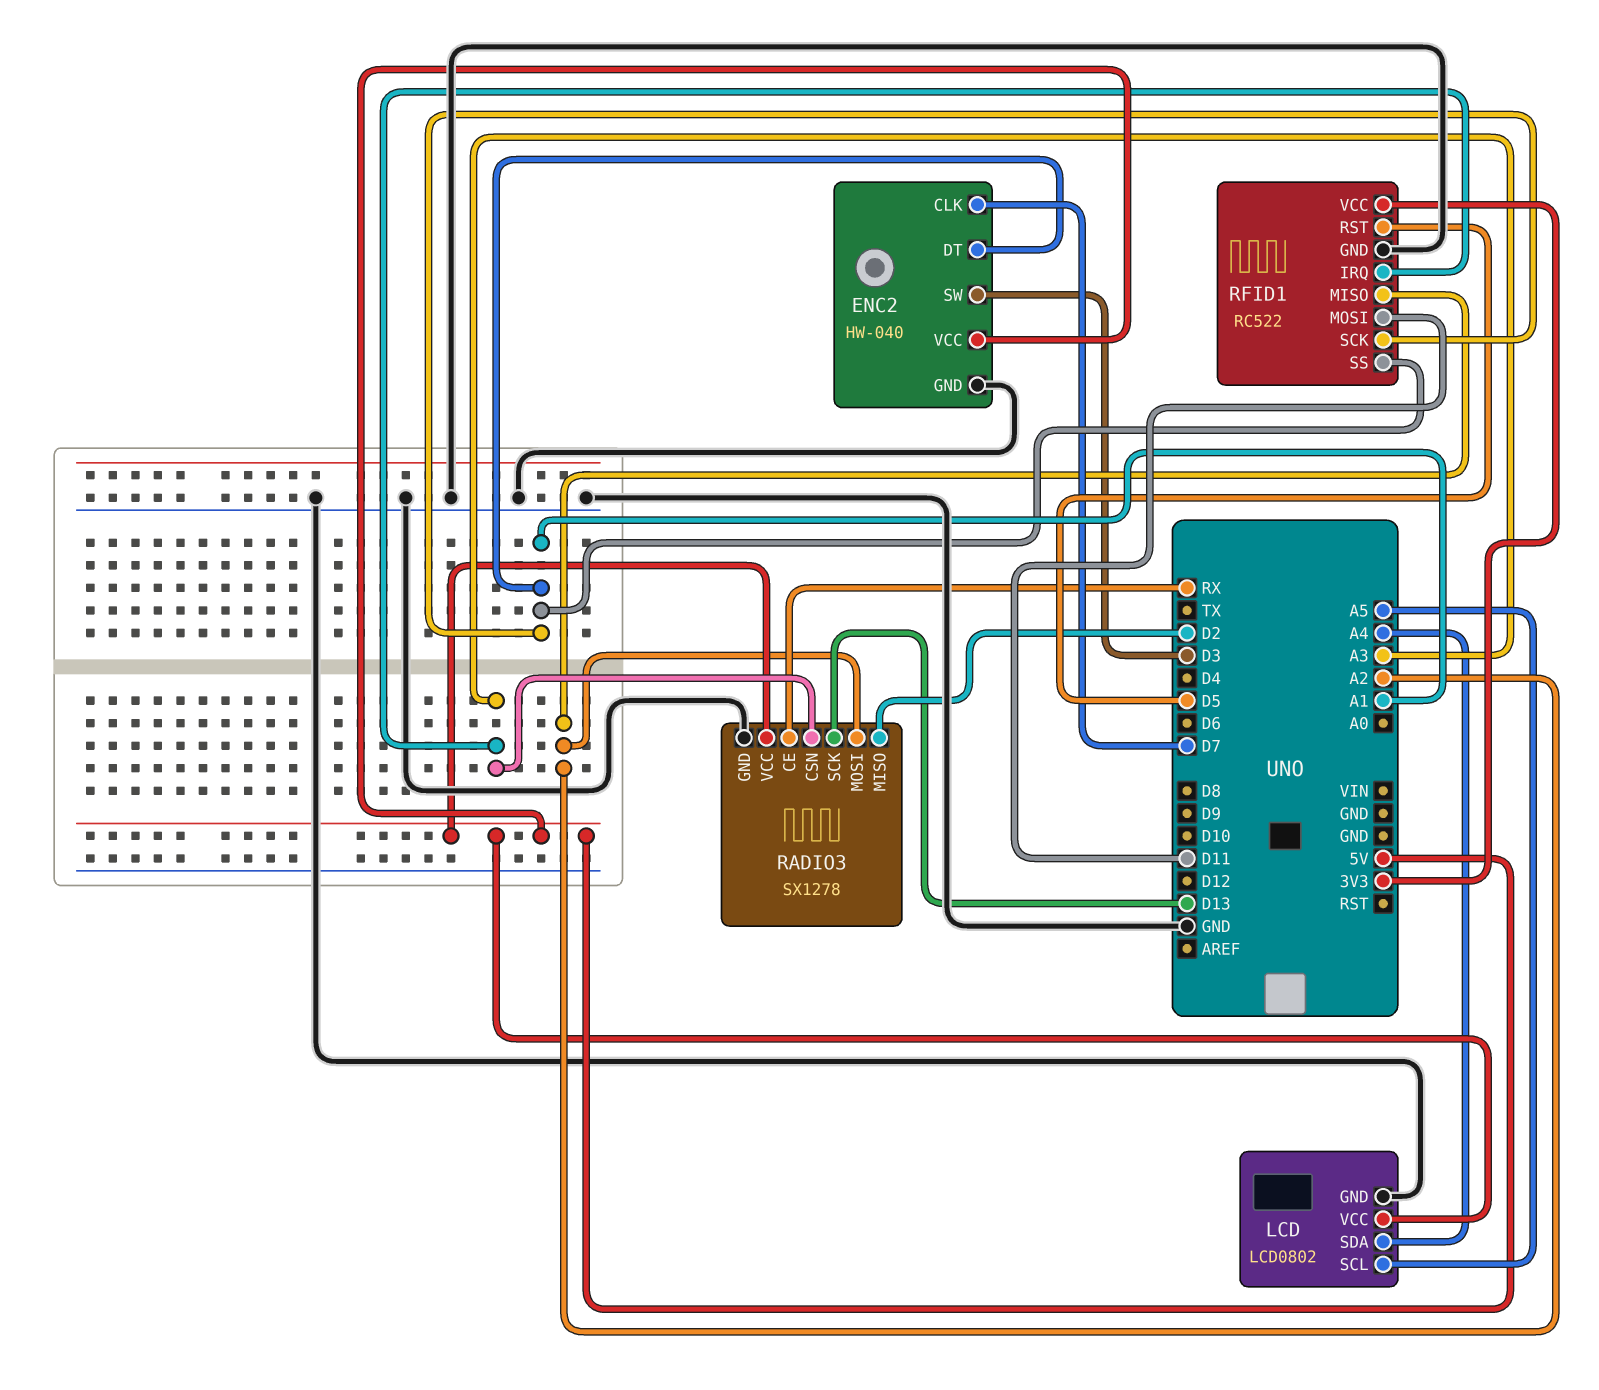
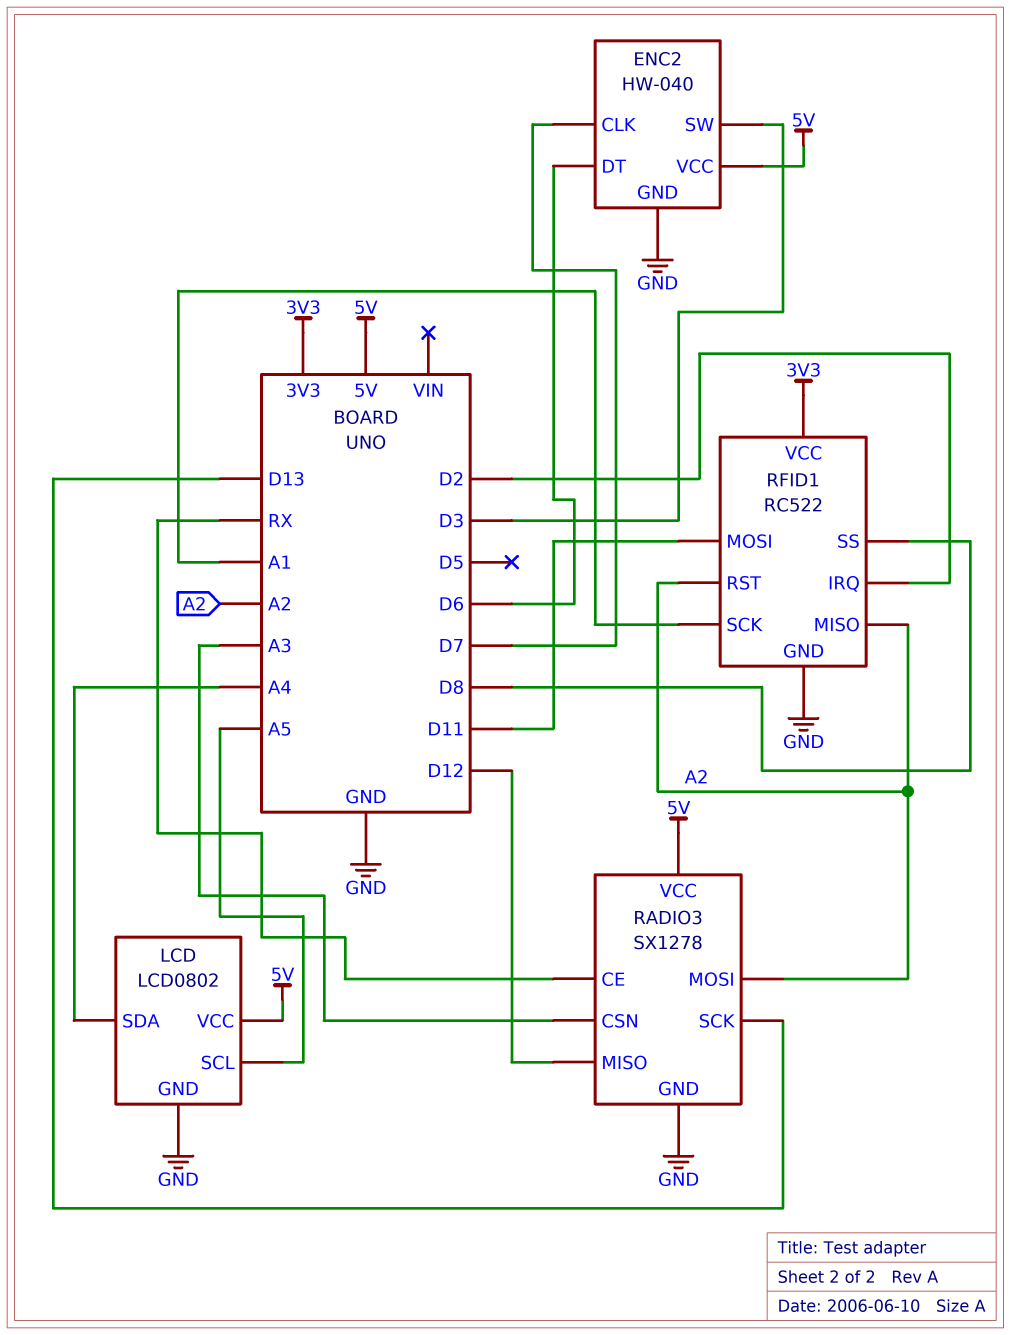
ENC2 pin DT: A1 -> D6
RADIO3 pin MISO: D2 -> D12
RFID1 pin IRQ: A3 -> D2
RFID1 pin RST: D5 -> A2
RFID1 pin SS: A1 -> D8

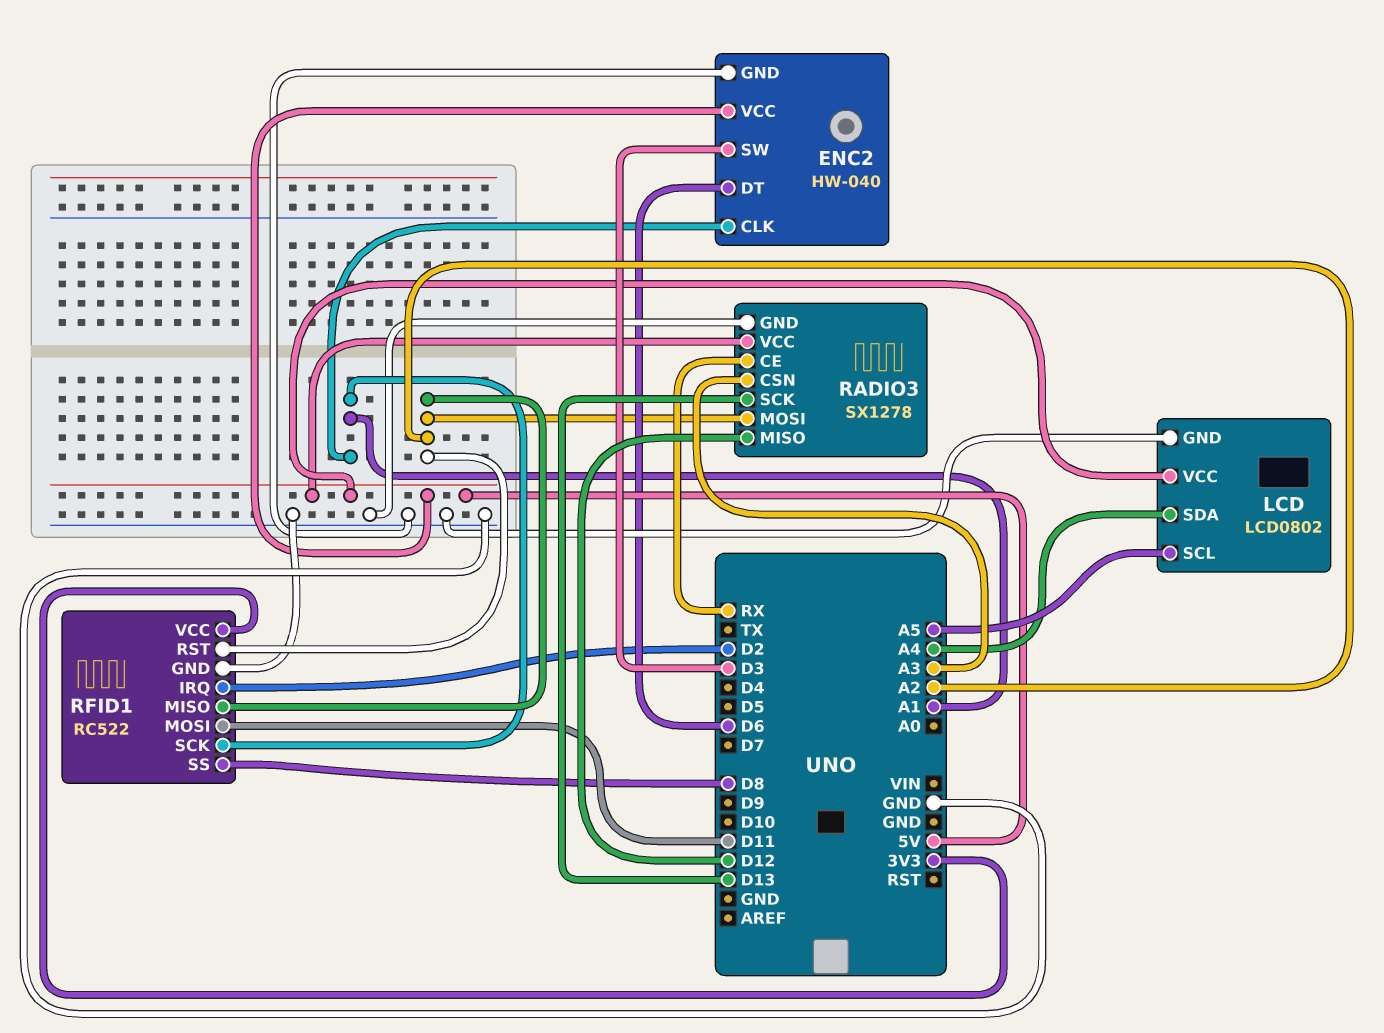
ENC2 pin CLK: D7 -> A1

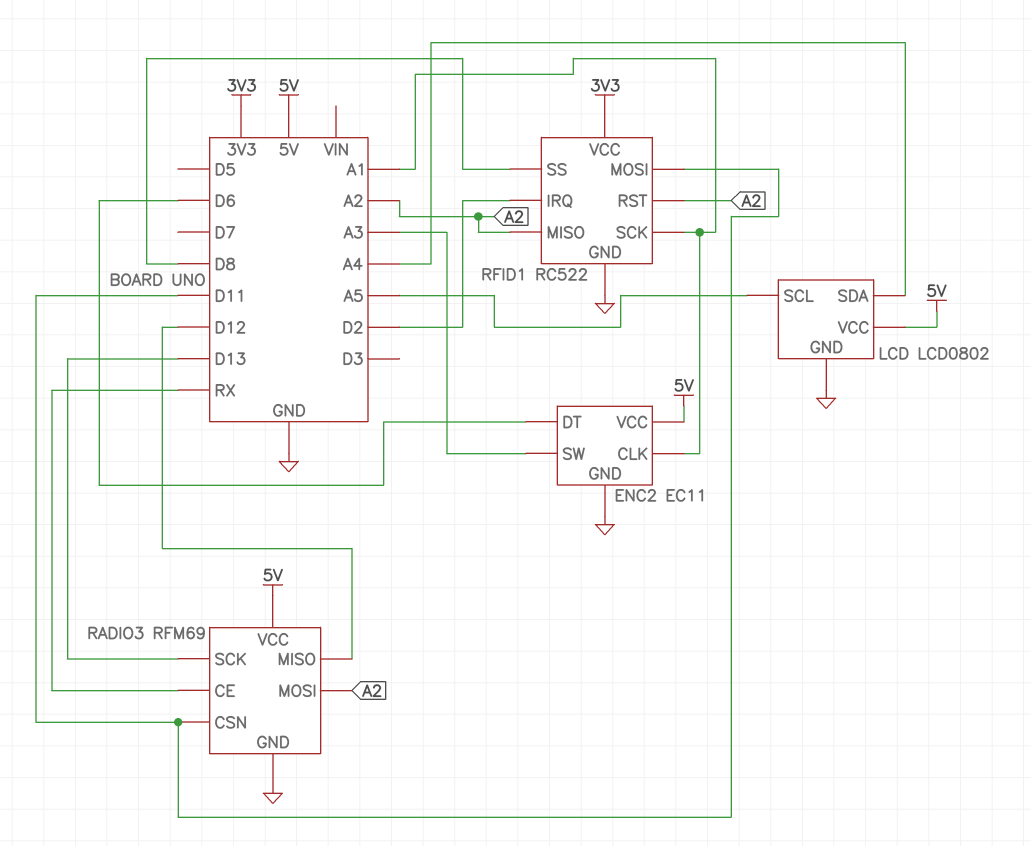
ENC2: HW-040 -> EC11
ENC2 pin SW: D3 -> A3
RADIO3: SX1278 -> RFM69
RADIO3 pin CSN: A3 -> D11

